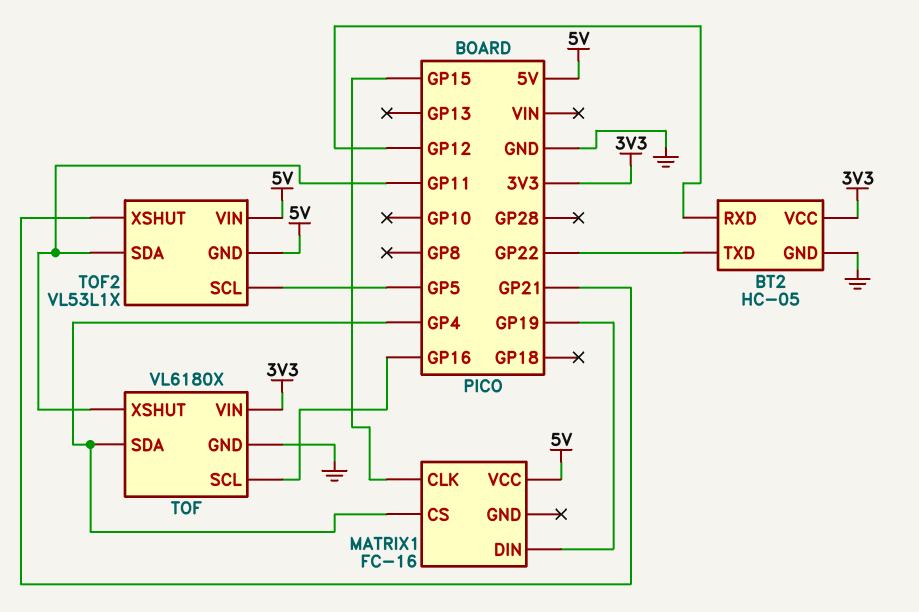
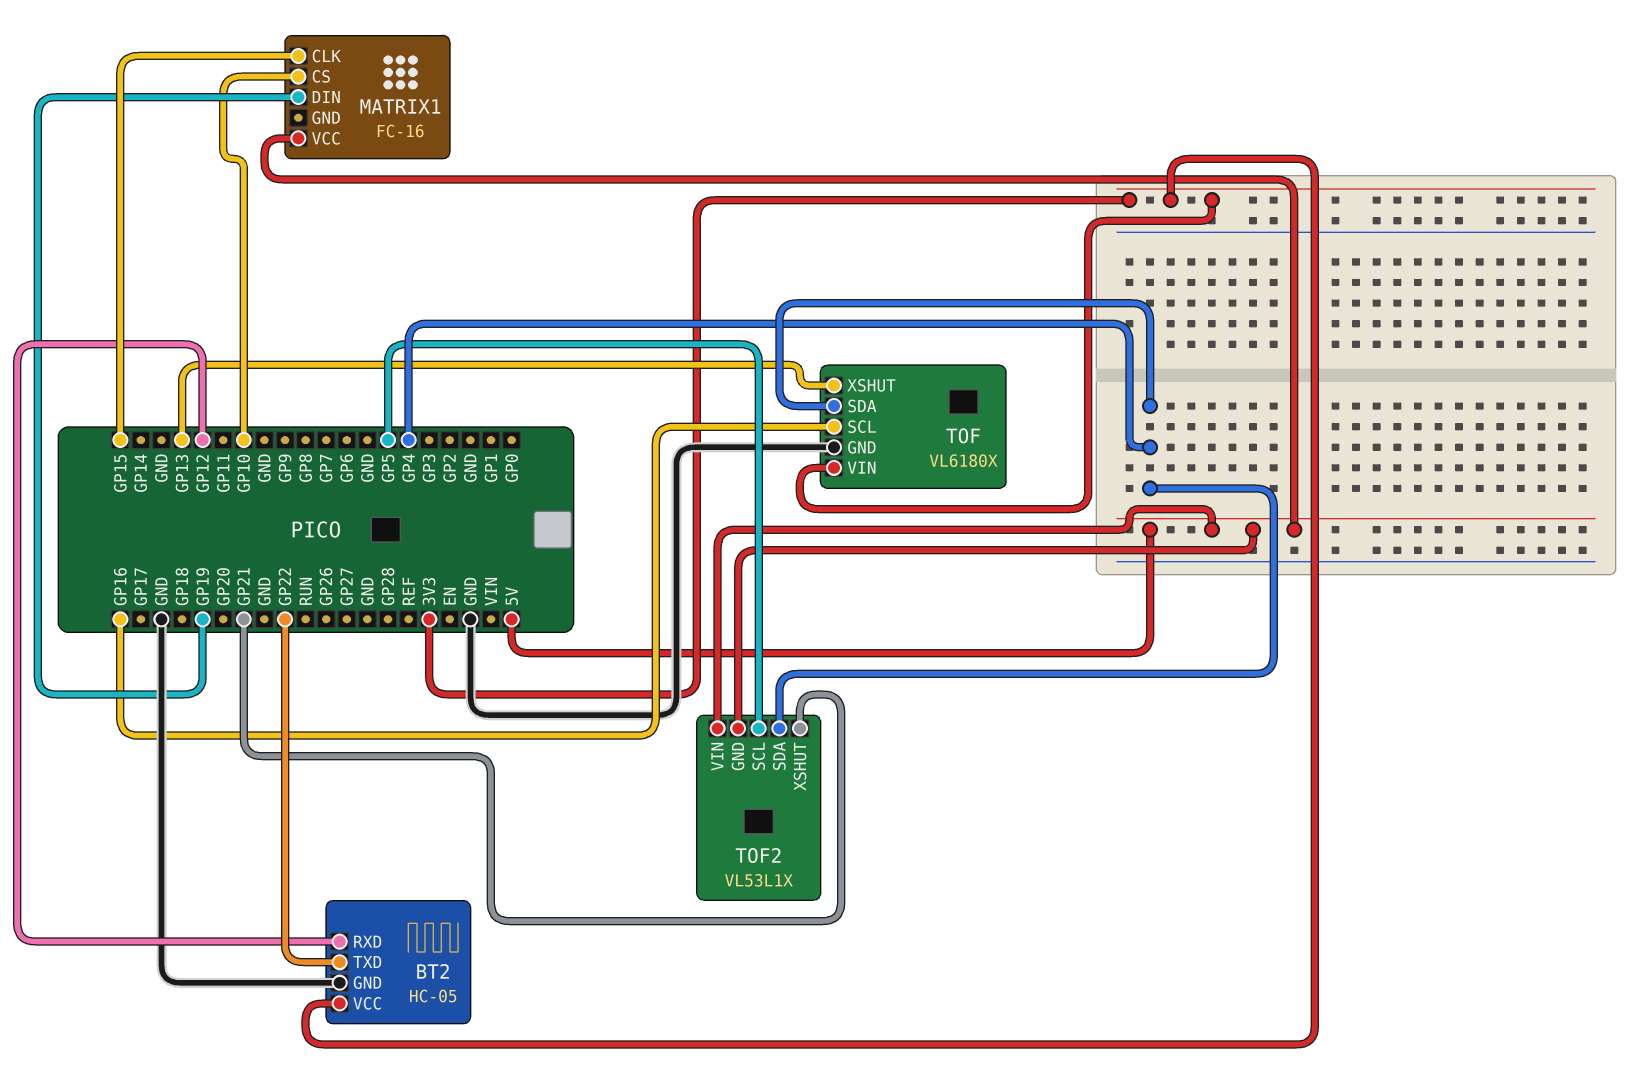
MATRIX1 pin CS: GP4 -> GP10
TOF pin XSHUT: GP11 -> GP13
TOF2 pin SDA: GP11 -> GP4

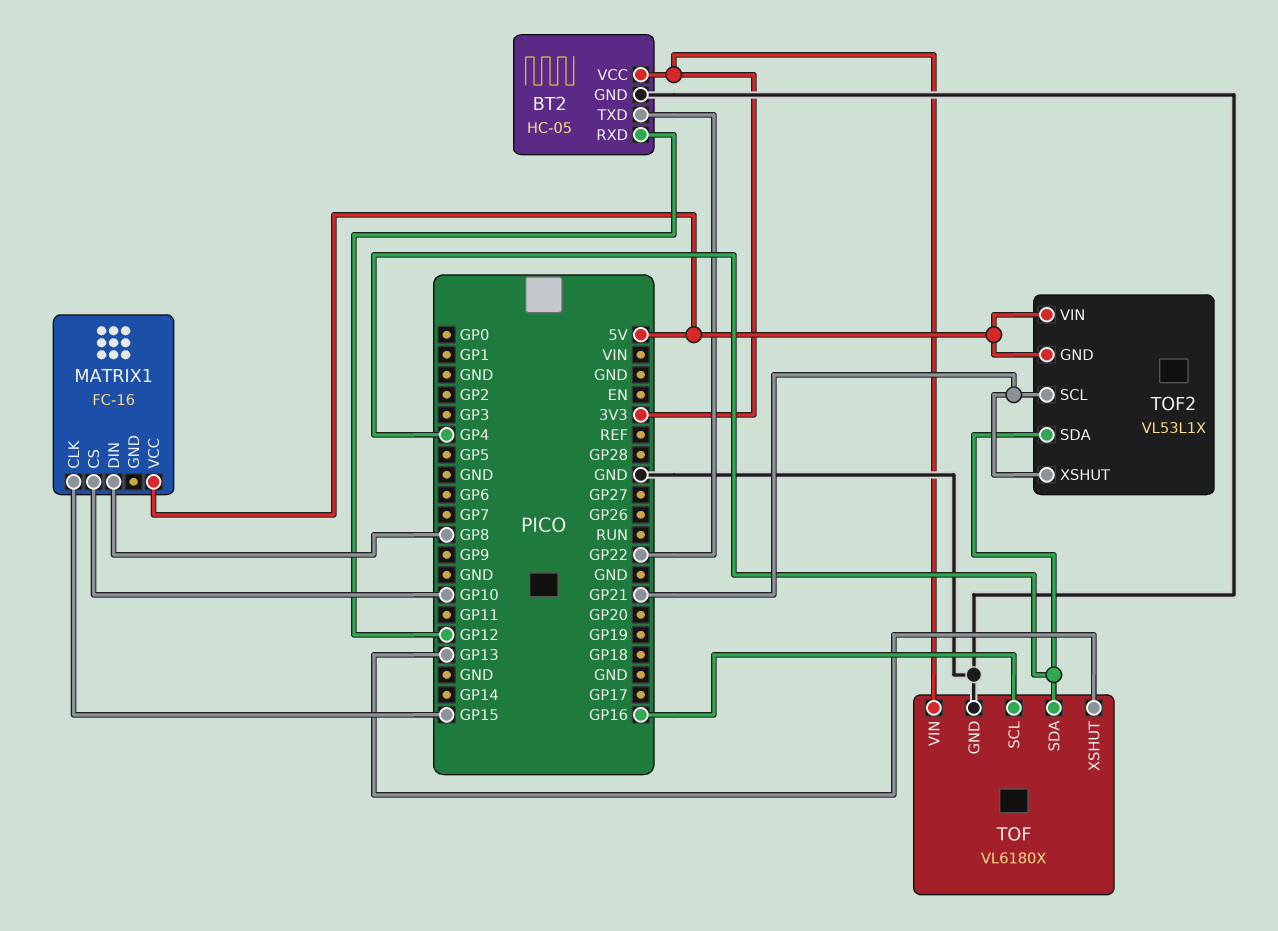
MATRIX1 pin DIN: GP19 -> GP8
TOF2 pin SCL: GP5 -> GP21

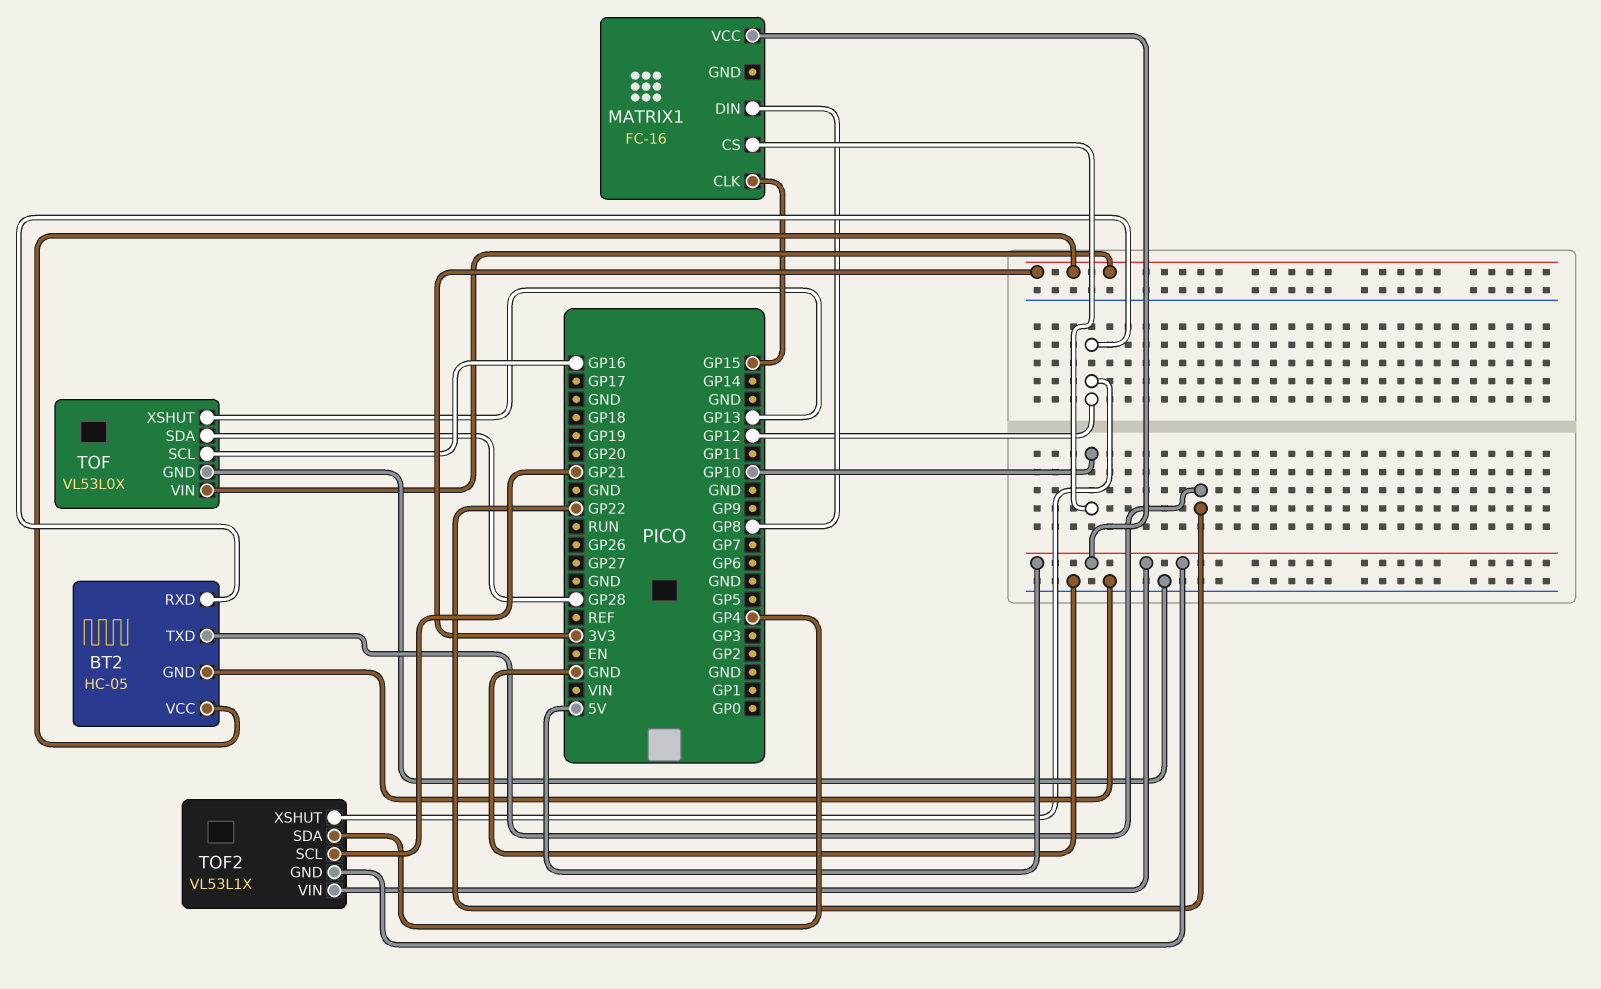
TOF: VL6180X -> VL53L0X
TOF pin SDA: GP4 -> GP28
TOF2 pin XSHUT: GP21 -> GP12

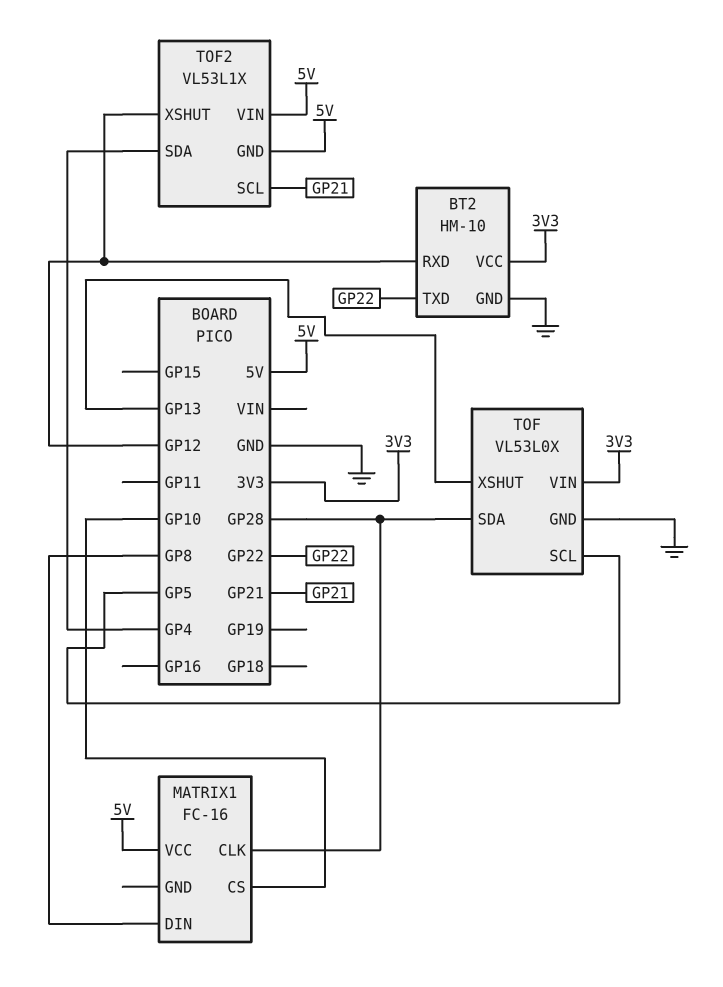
BT2: HC-05 -> HM-10
MATRIX1 pin CLK: GP15 -> GP28
TOF pin SCL: GP16 -> GP5

